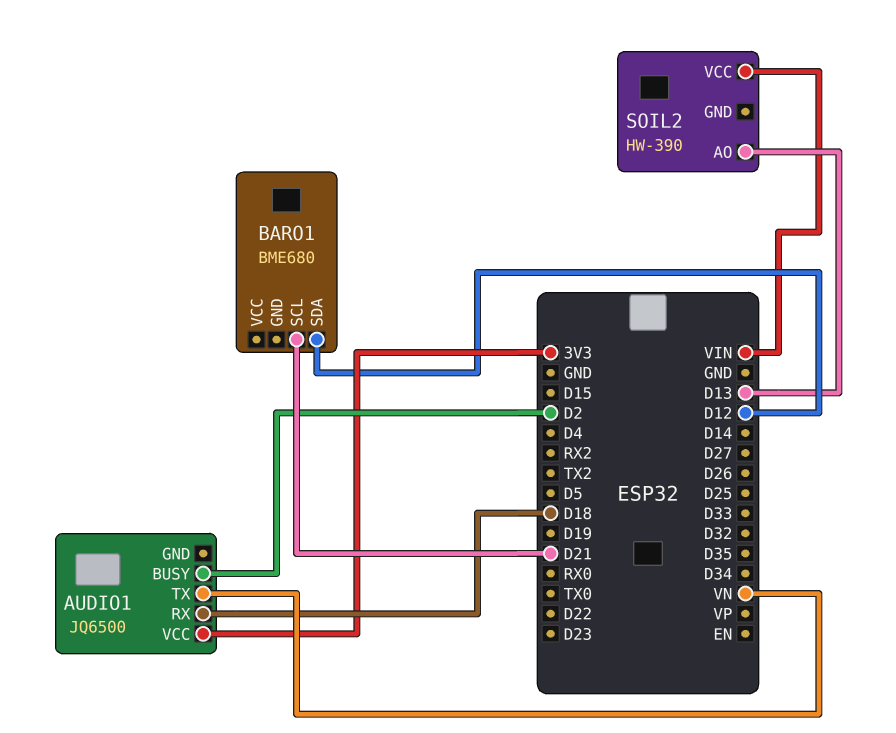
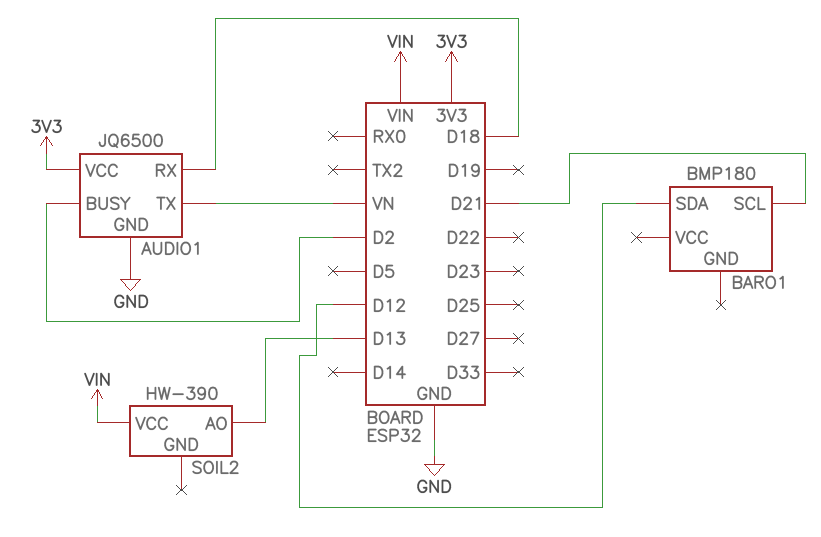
AUDIO1 pin GND: none -> GND
BARO1: BME680 -> BMP180

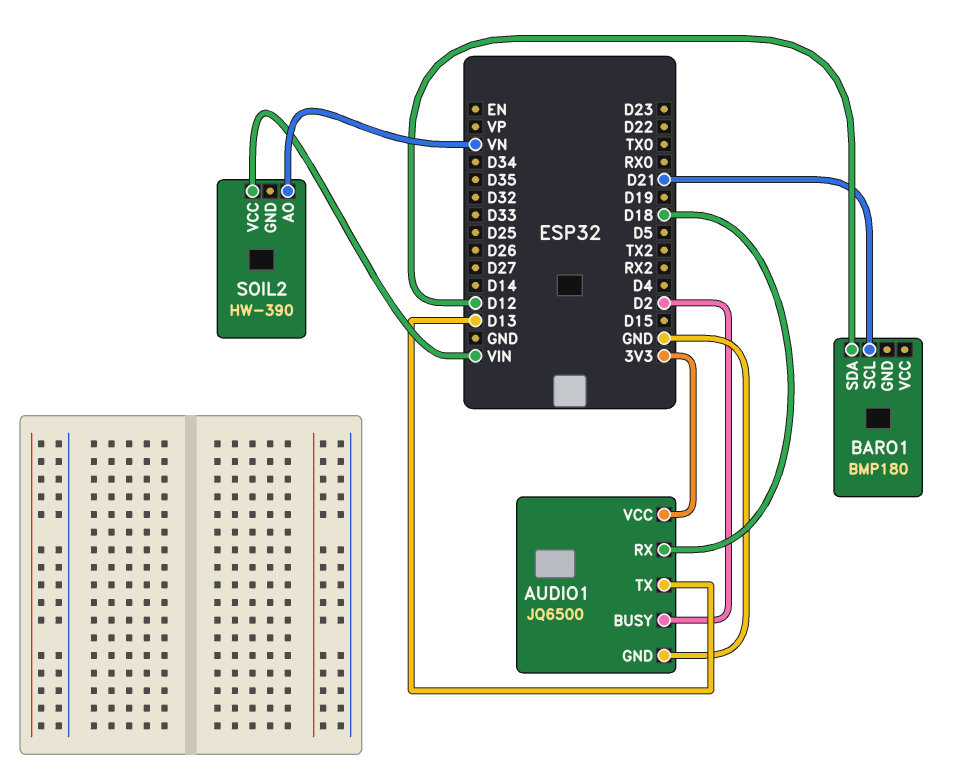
AUDIO1 pin TX: VN -> D13
SOIL2 pin AO: D13 -> VN

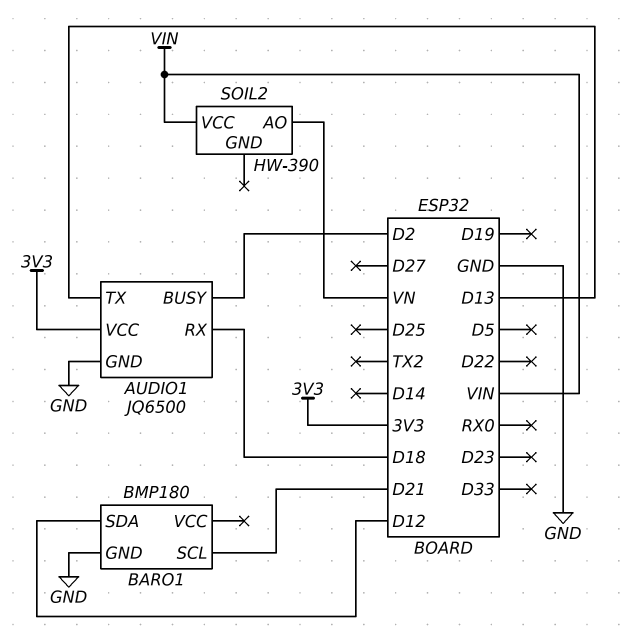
BARO1 pin GND: none -> GND

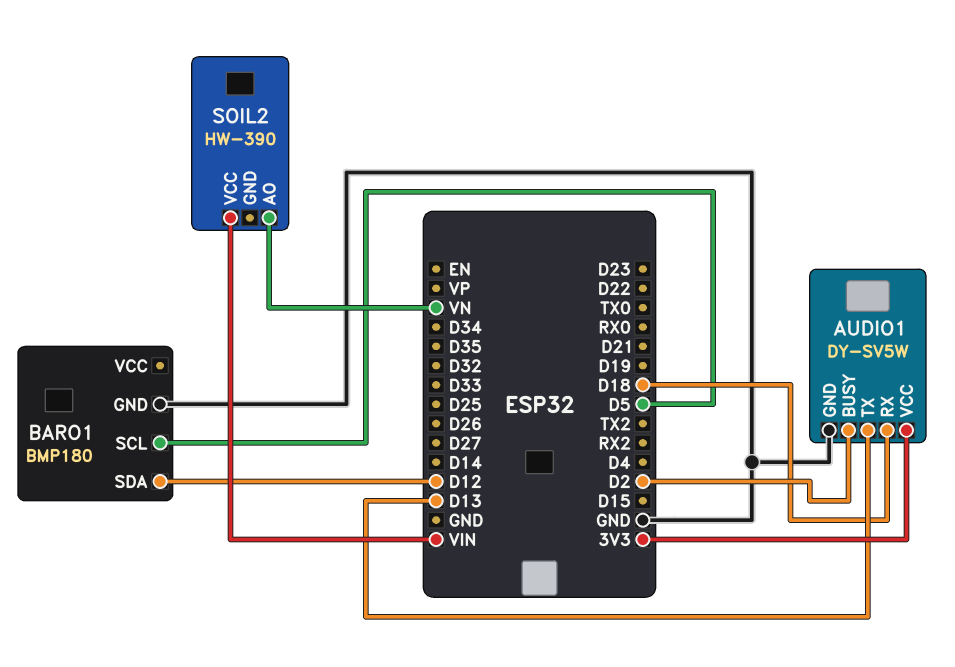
AUDIO1: JQ6500 -> DY-SV5W
BARO1 pin SCL: D21 -> D5

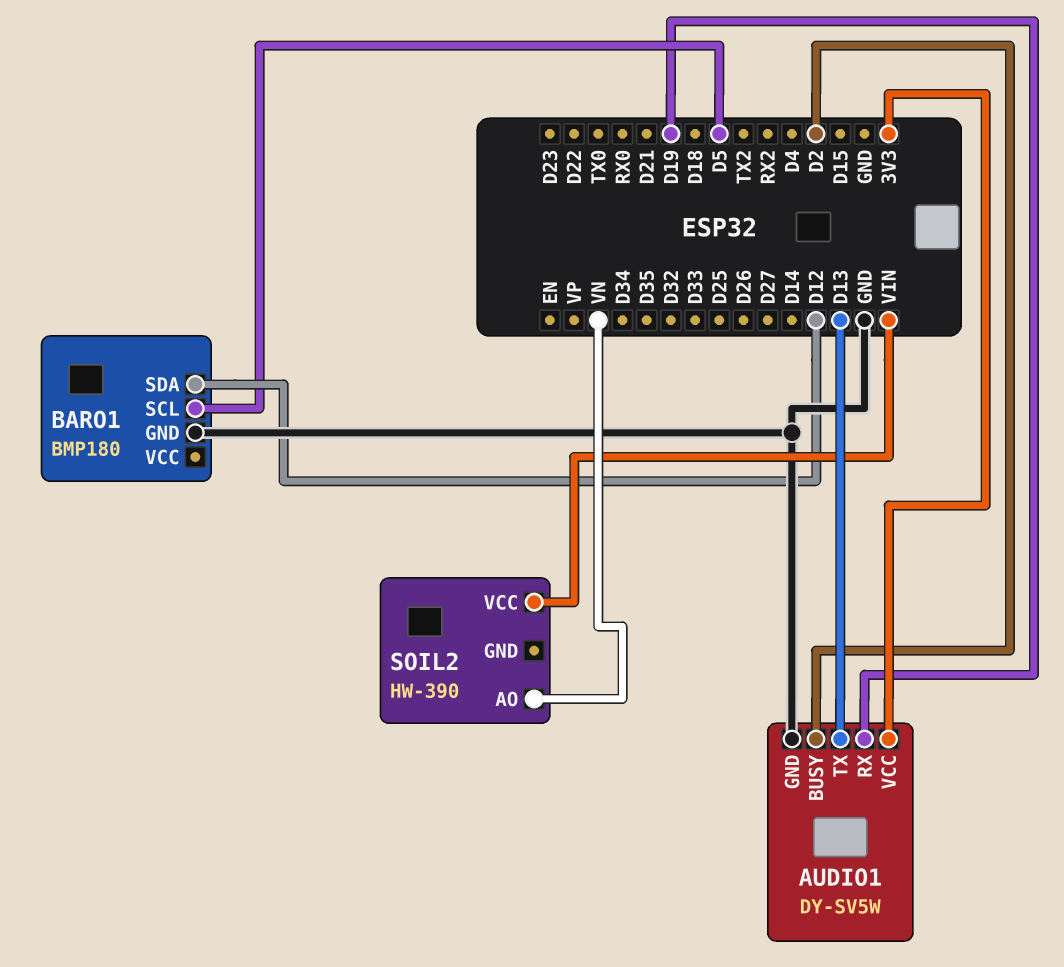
AUDIO1 pin RX: D18 -> D19

